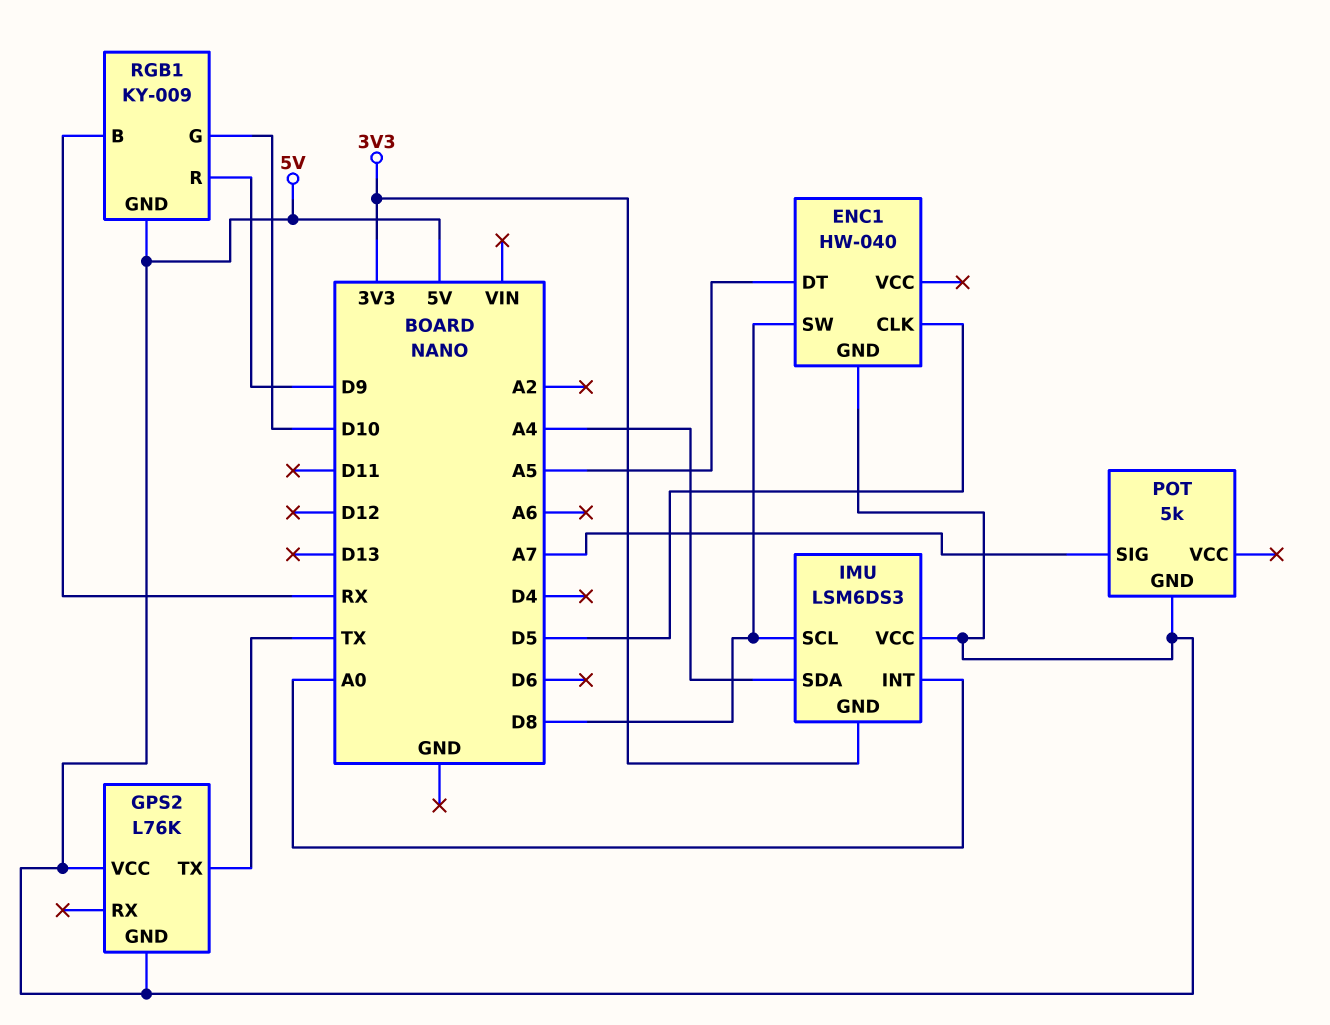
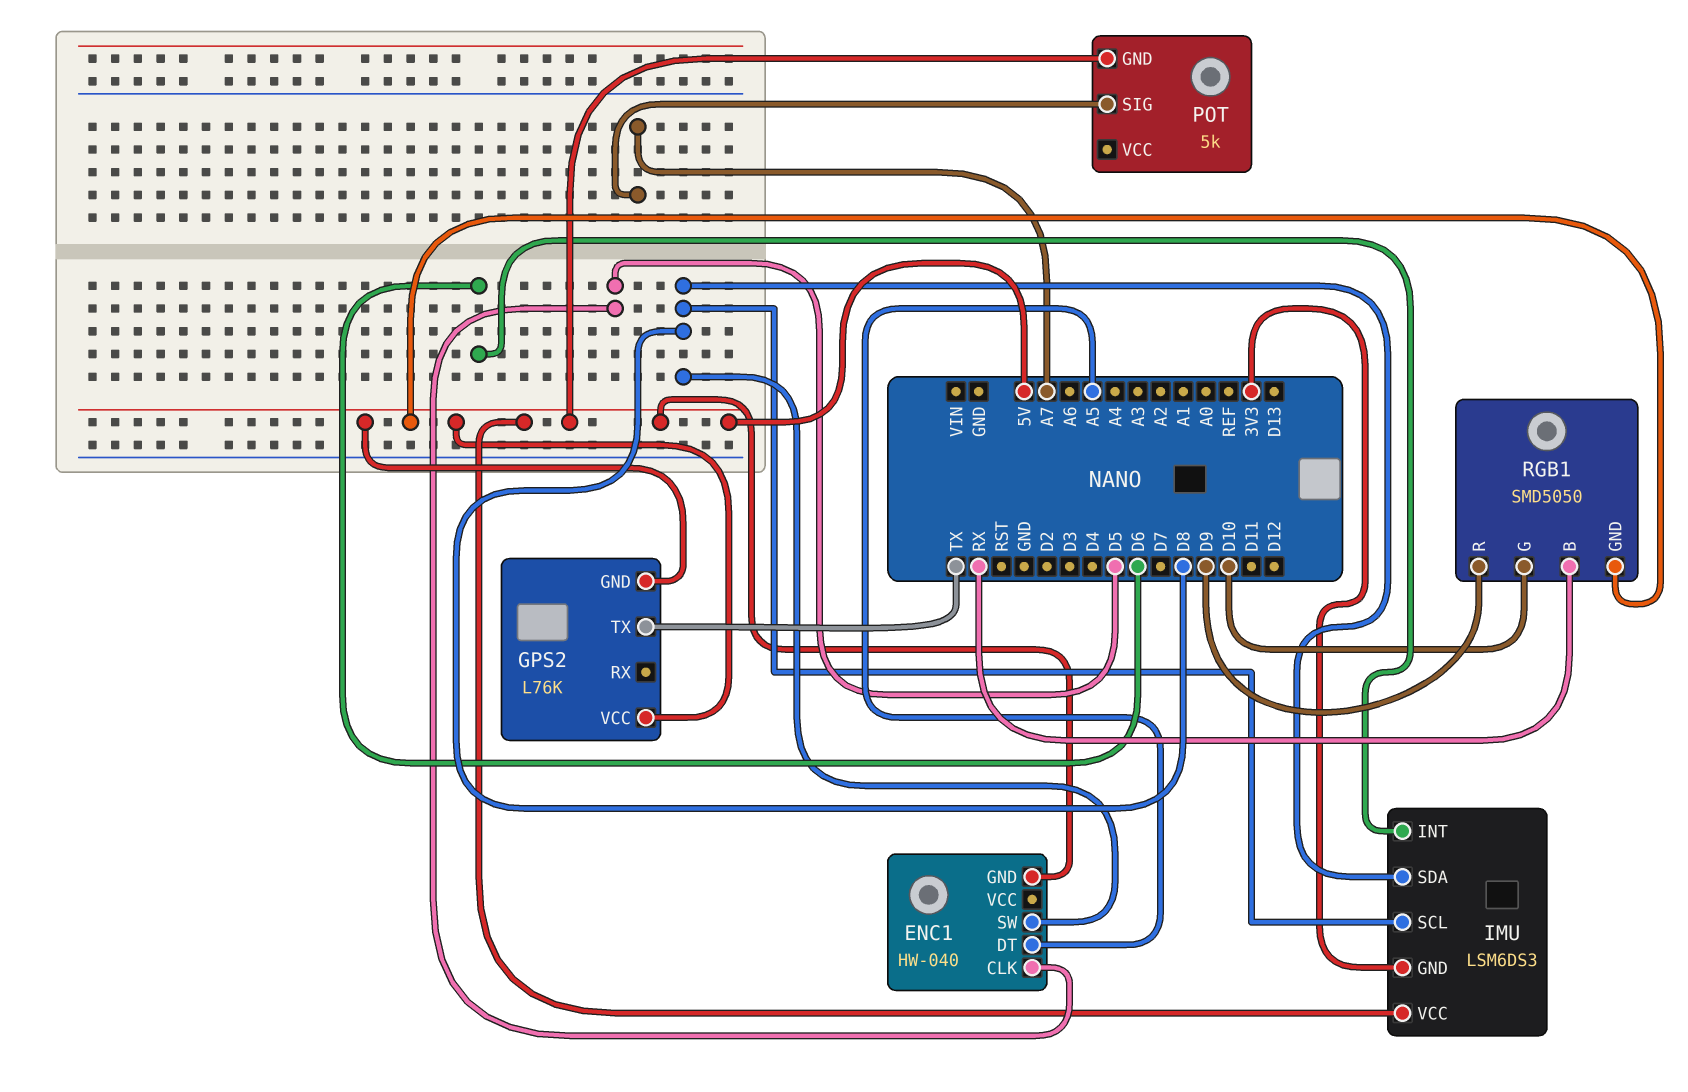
IMU pin INT: A0 -> D6
IMU pin SDA: A4 -> D8
RGB1: KY-009 -> SMD5050

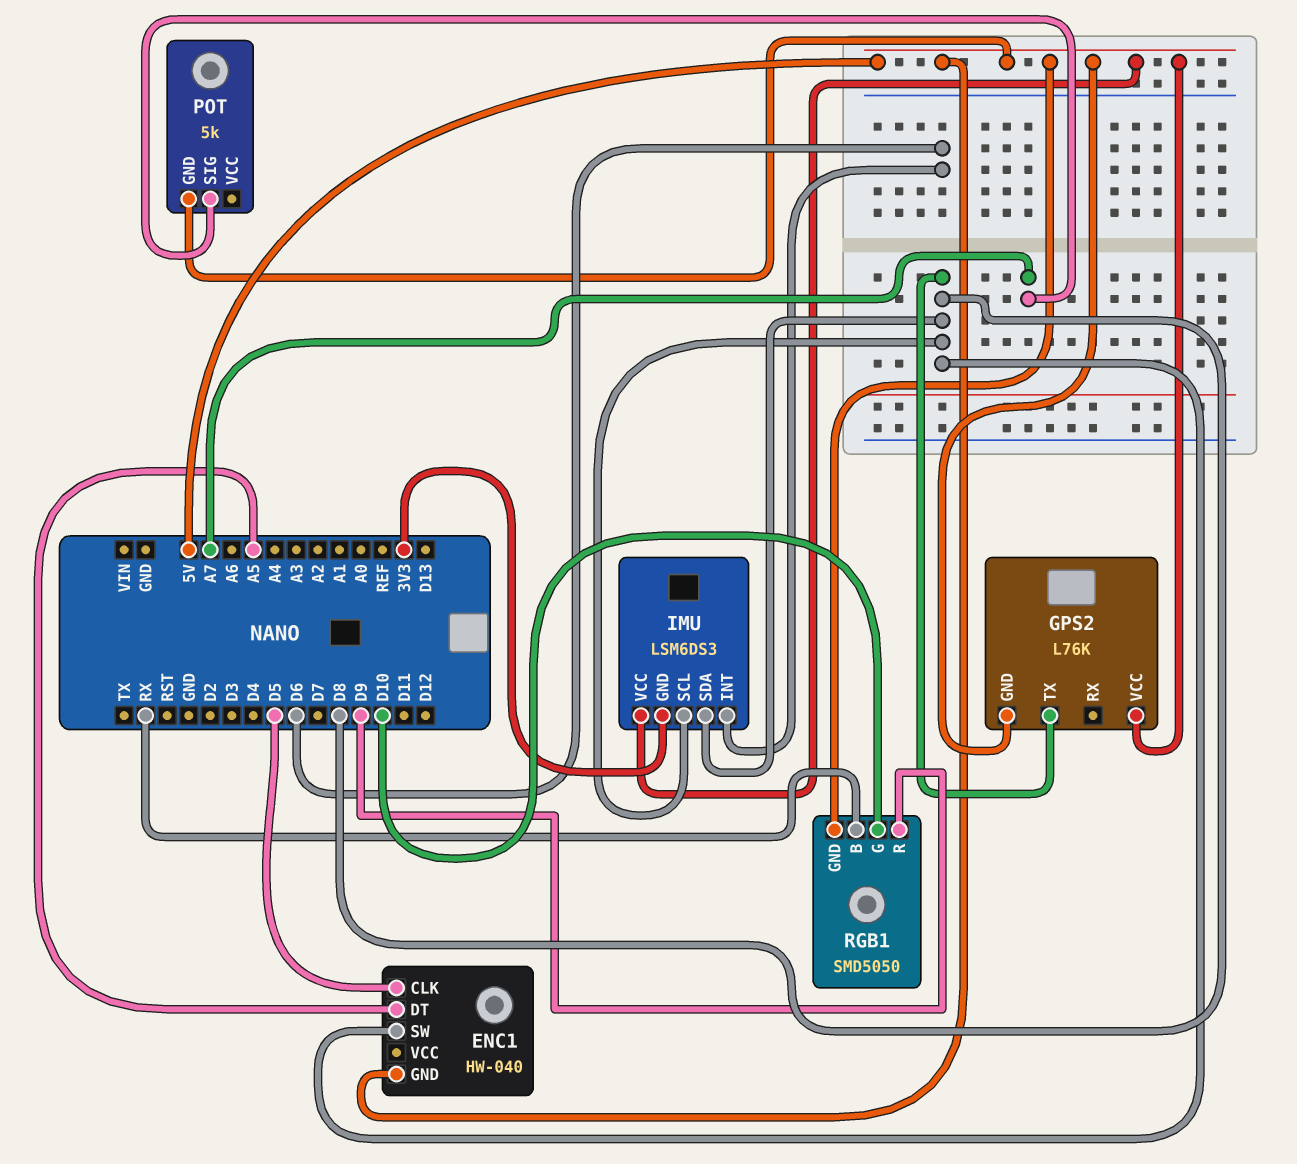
GPS2 pin TX: TX -> D8

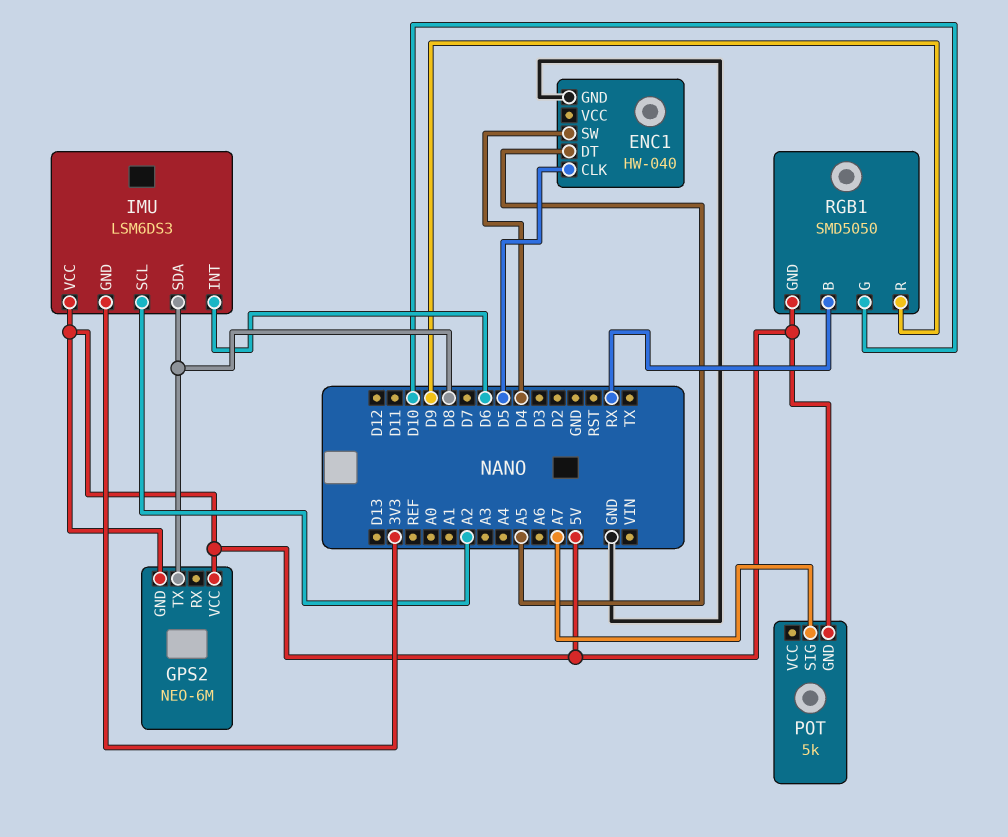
ENC1 pin GND: 5V -> GND
ENC1 pin SW: D8 -> D4
GPS2: L76K -> NEO-6M
IMU pin SCL: D8 -> A2

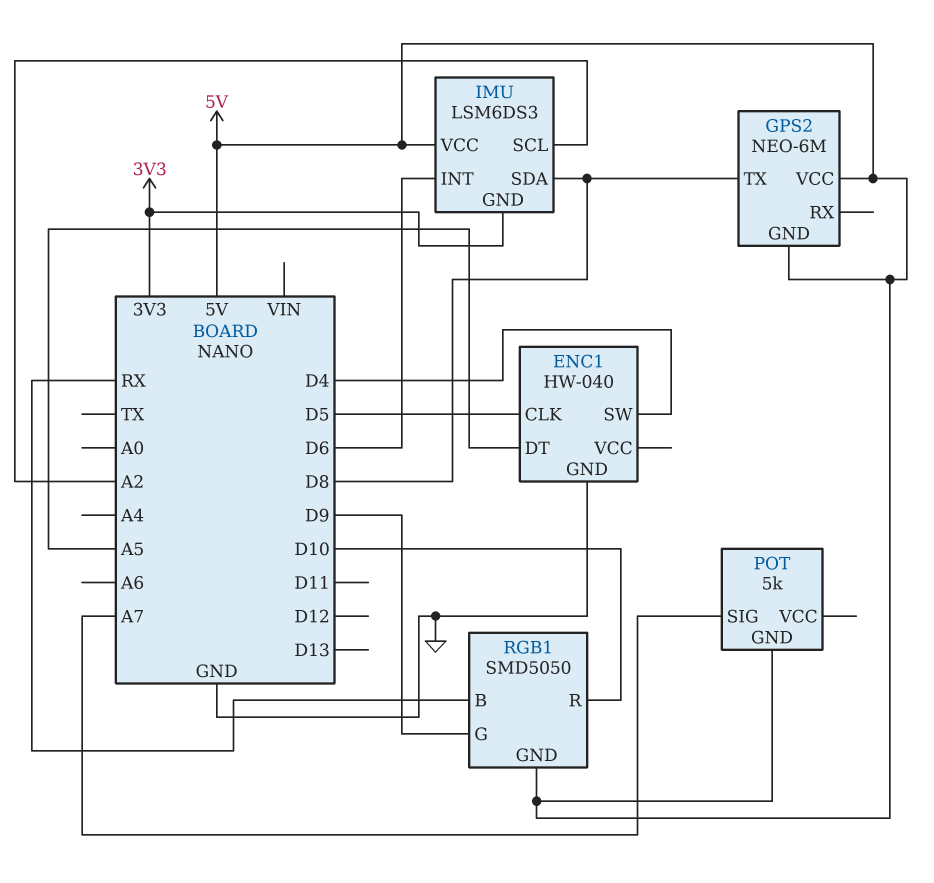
RGB1 pin G: D10 -> D9
RGB1 pin R: D9 -> D10

